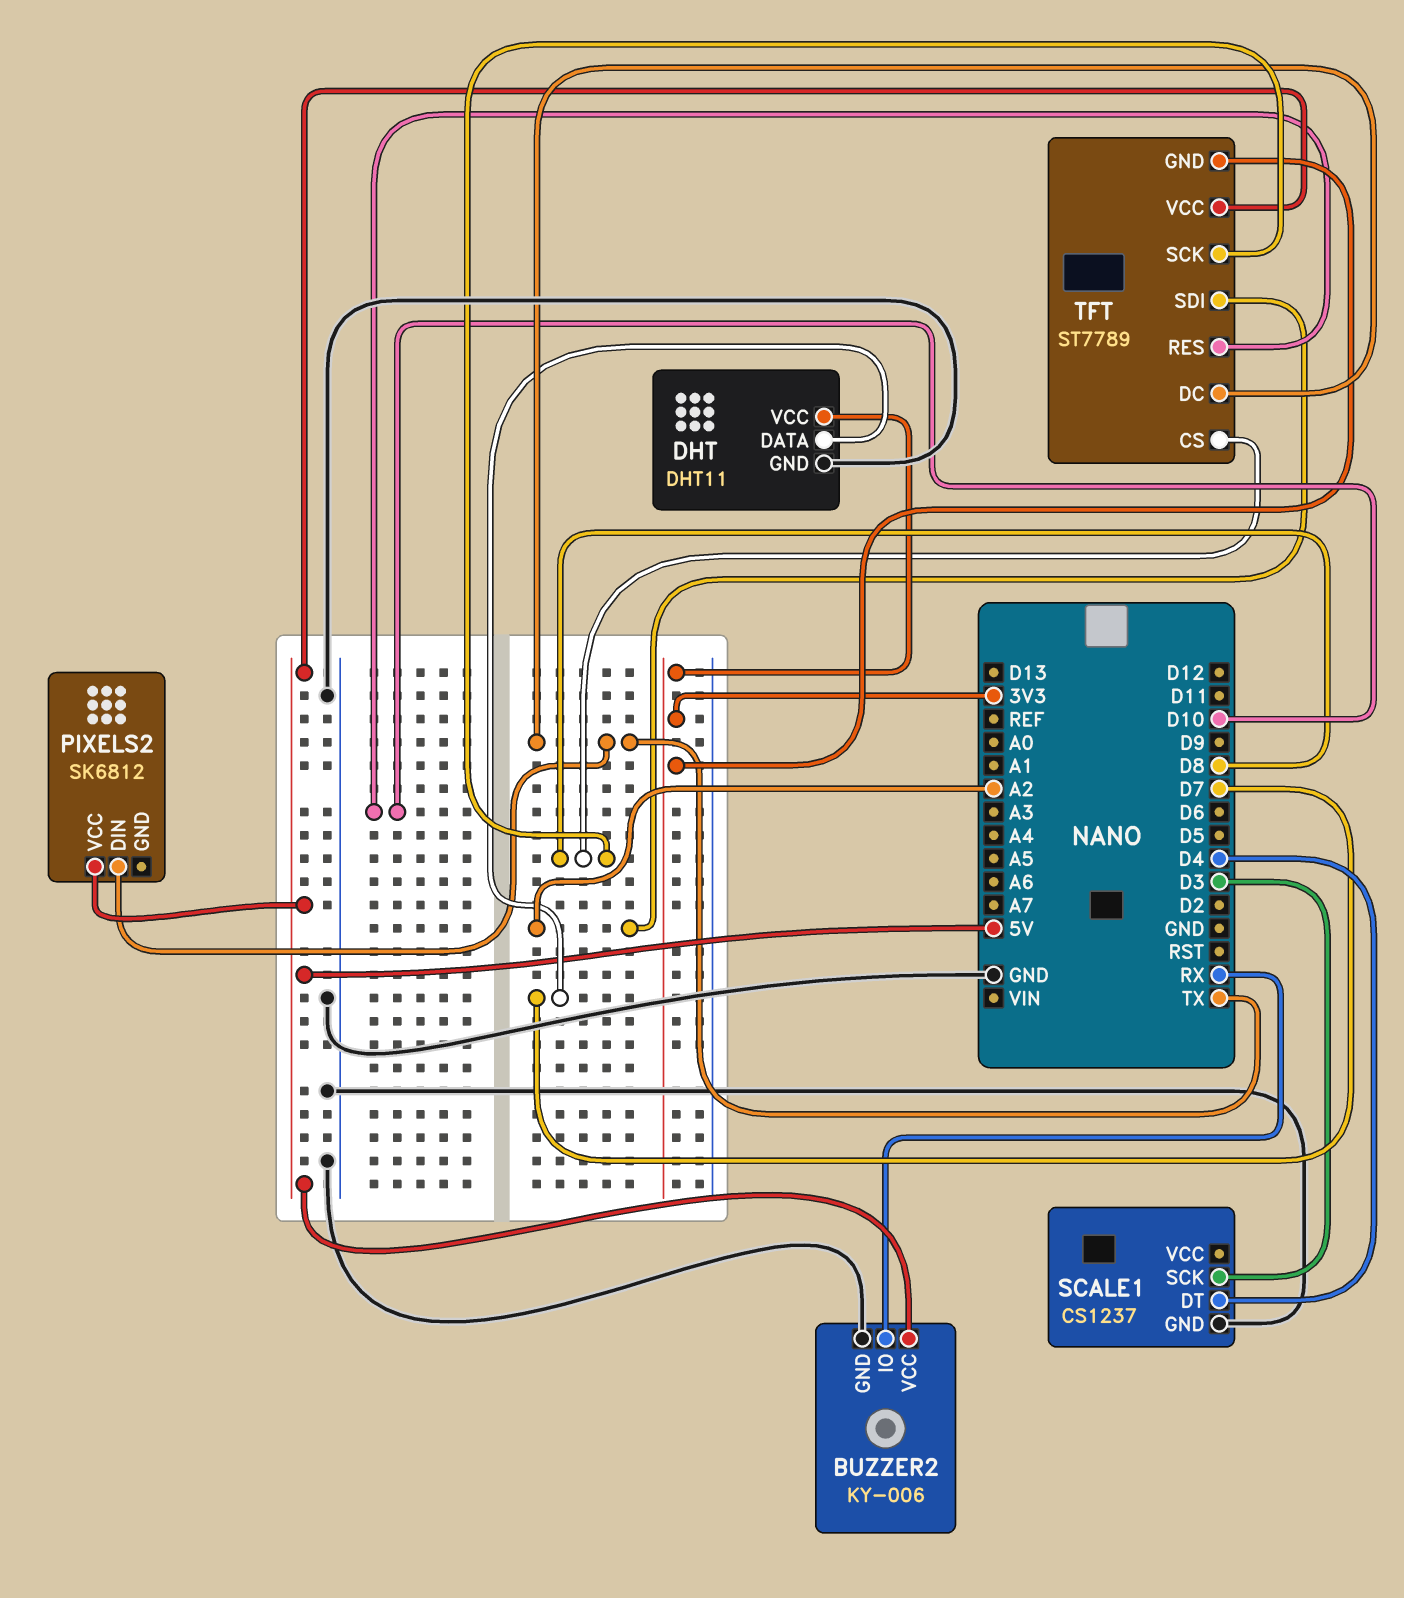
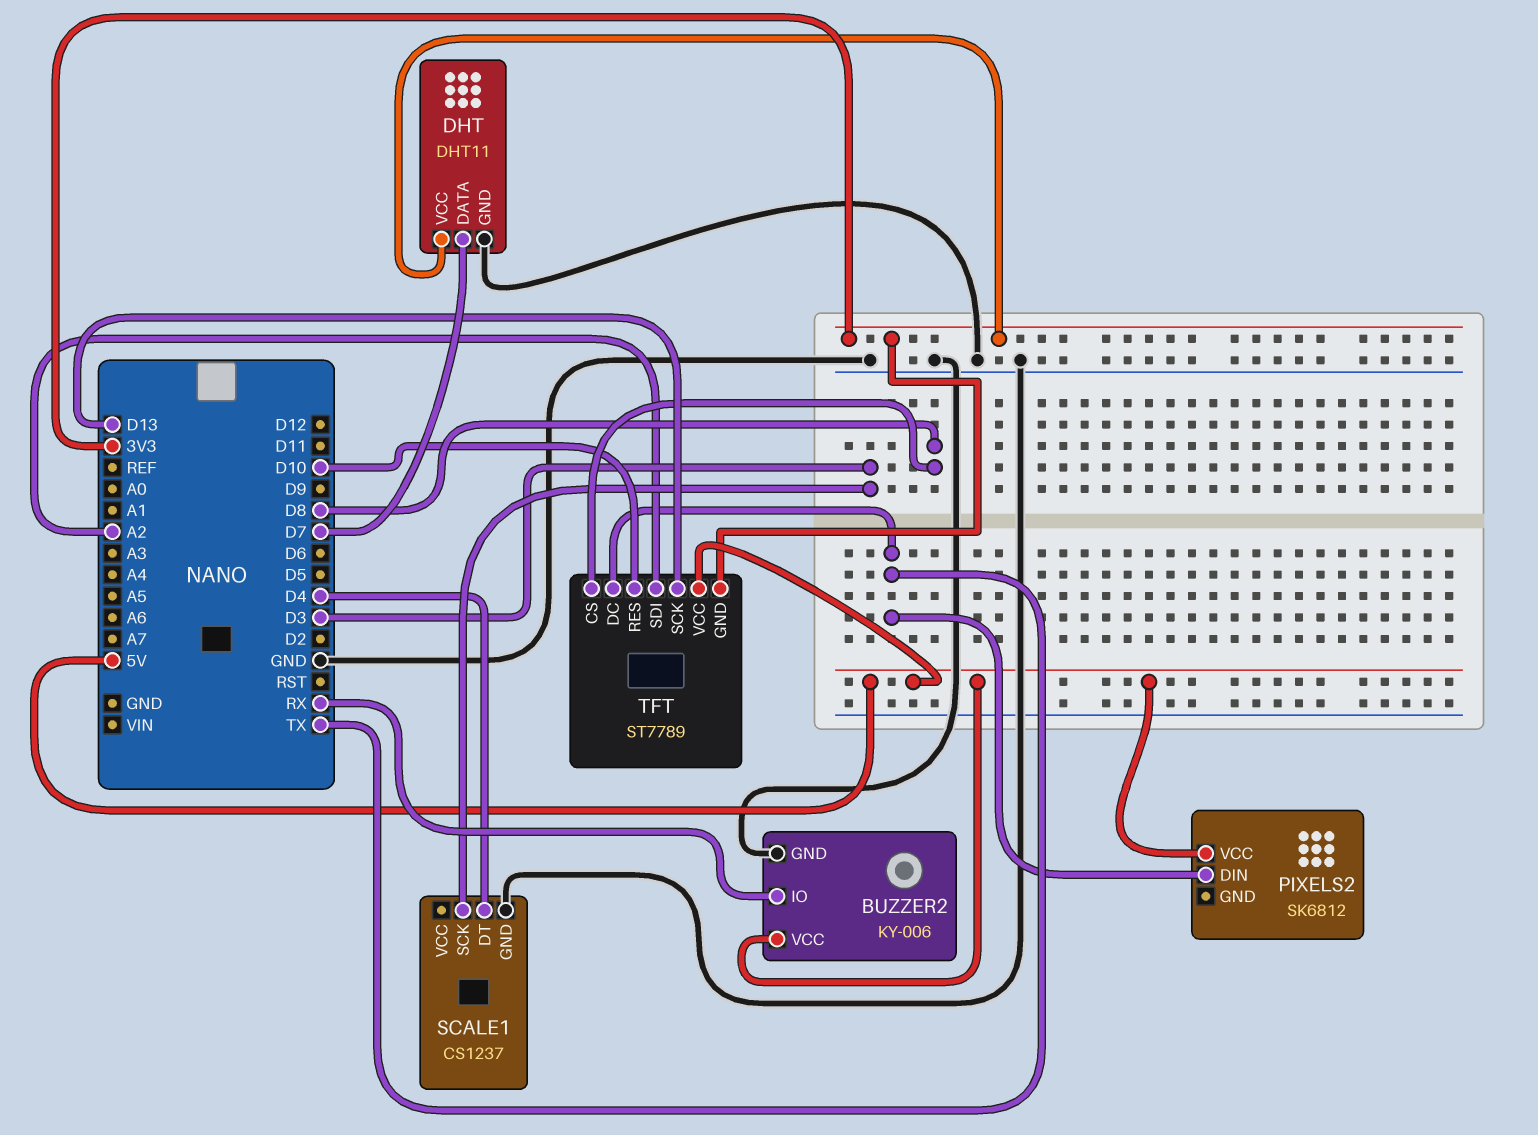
TFT pin SCK: D8 -> D13

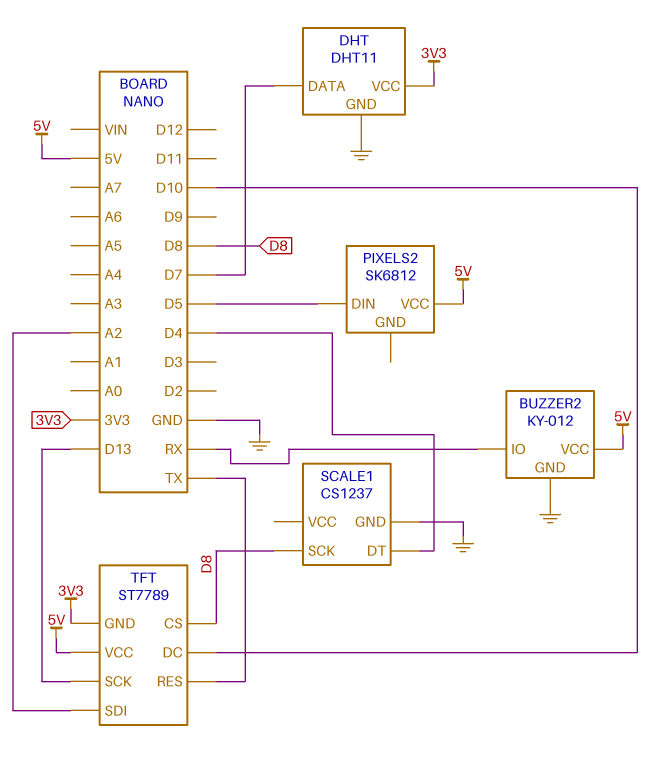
BUZZER2: KY-006 -> KY-012
PIXELS2 pin DIN: TX -> D5
SCALE1 pin SCK: D3 -> D8
TFT pin DC: TX -> D10
TFT pin RES: D10 -> TX

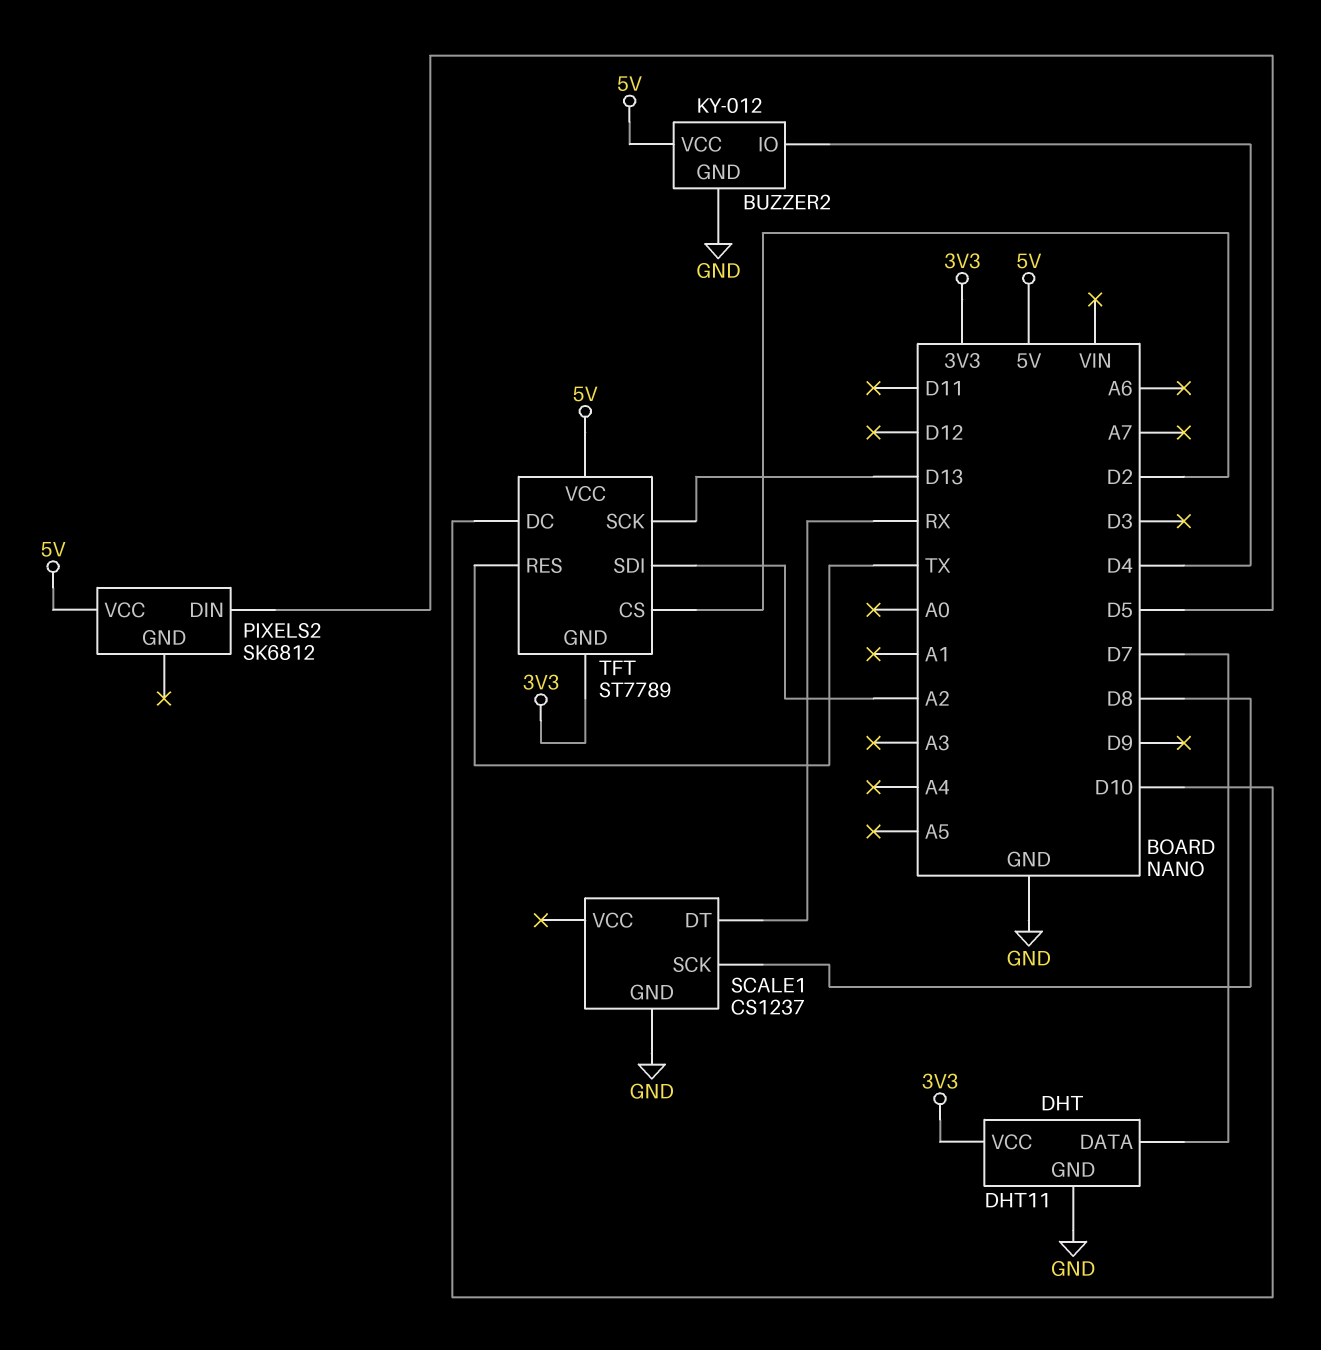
BUZZER2 pin IO: RX -> D4
SCALE1 pin DT: D4 -> RX
TFT pin CS: D8 -> D2

